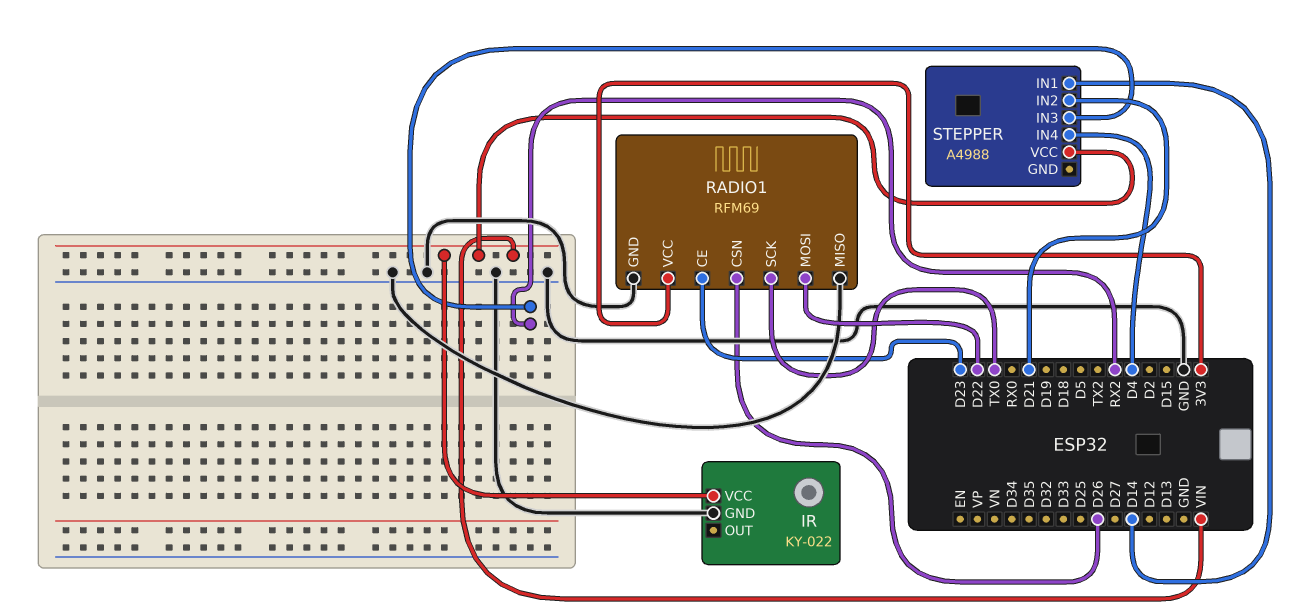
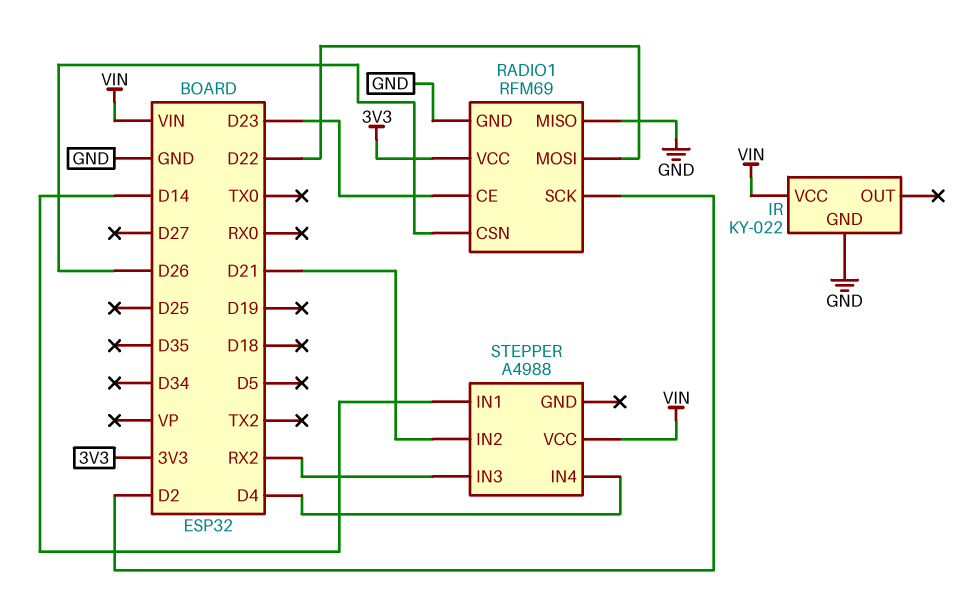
RADIO1 pin SCK: TX0 -> D2

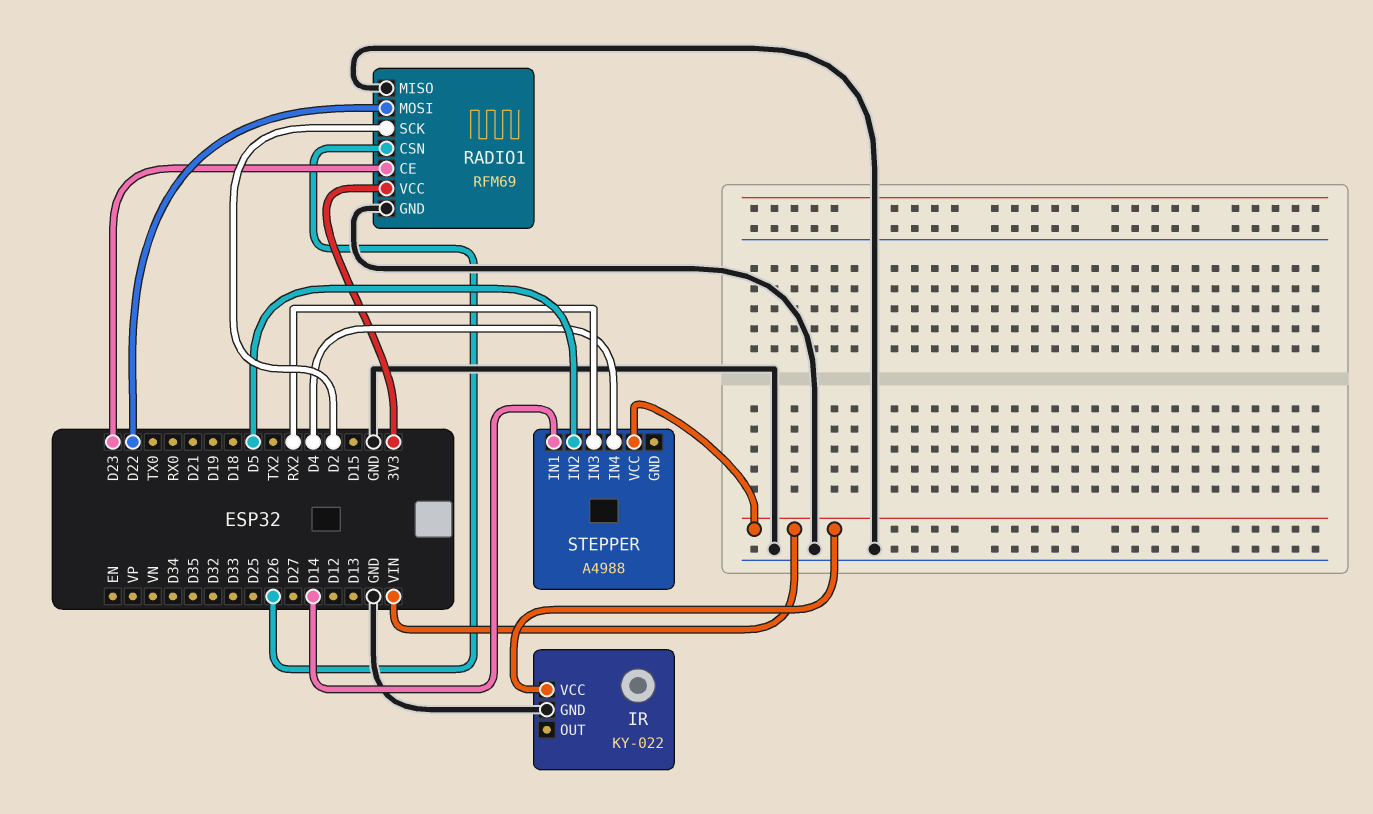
STEPPER pin IN2: D21 -> D5

